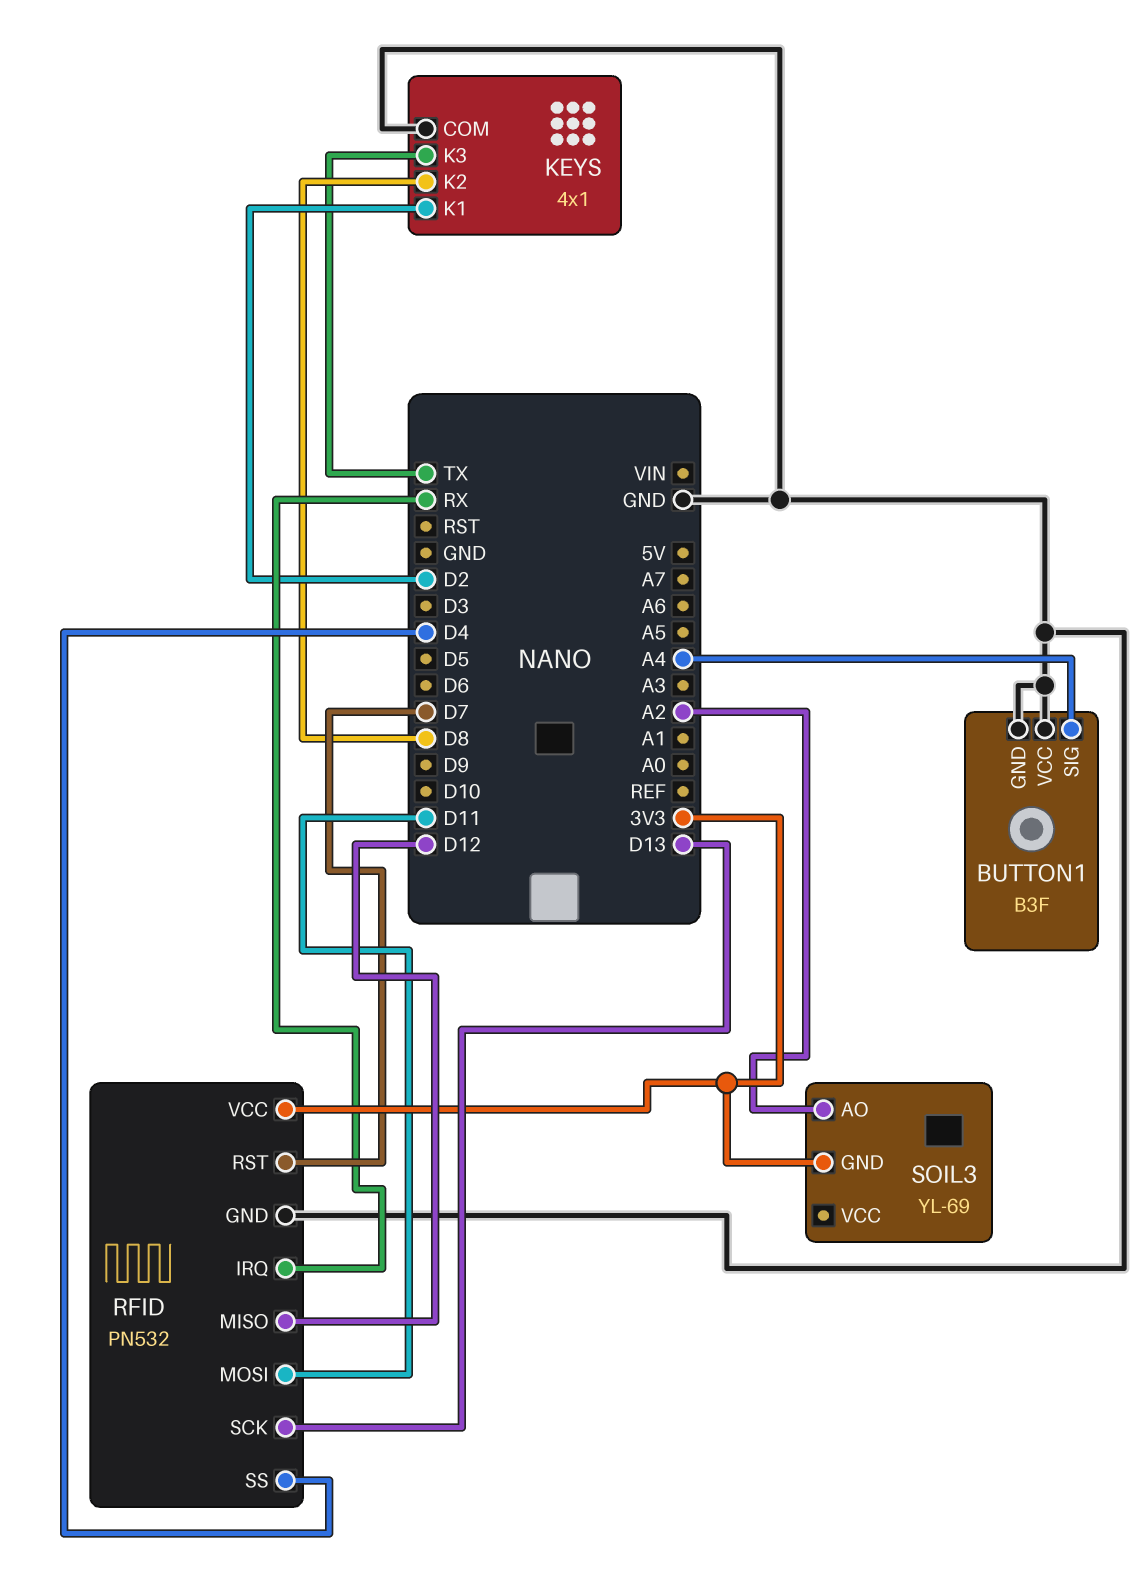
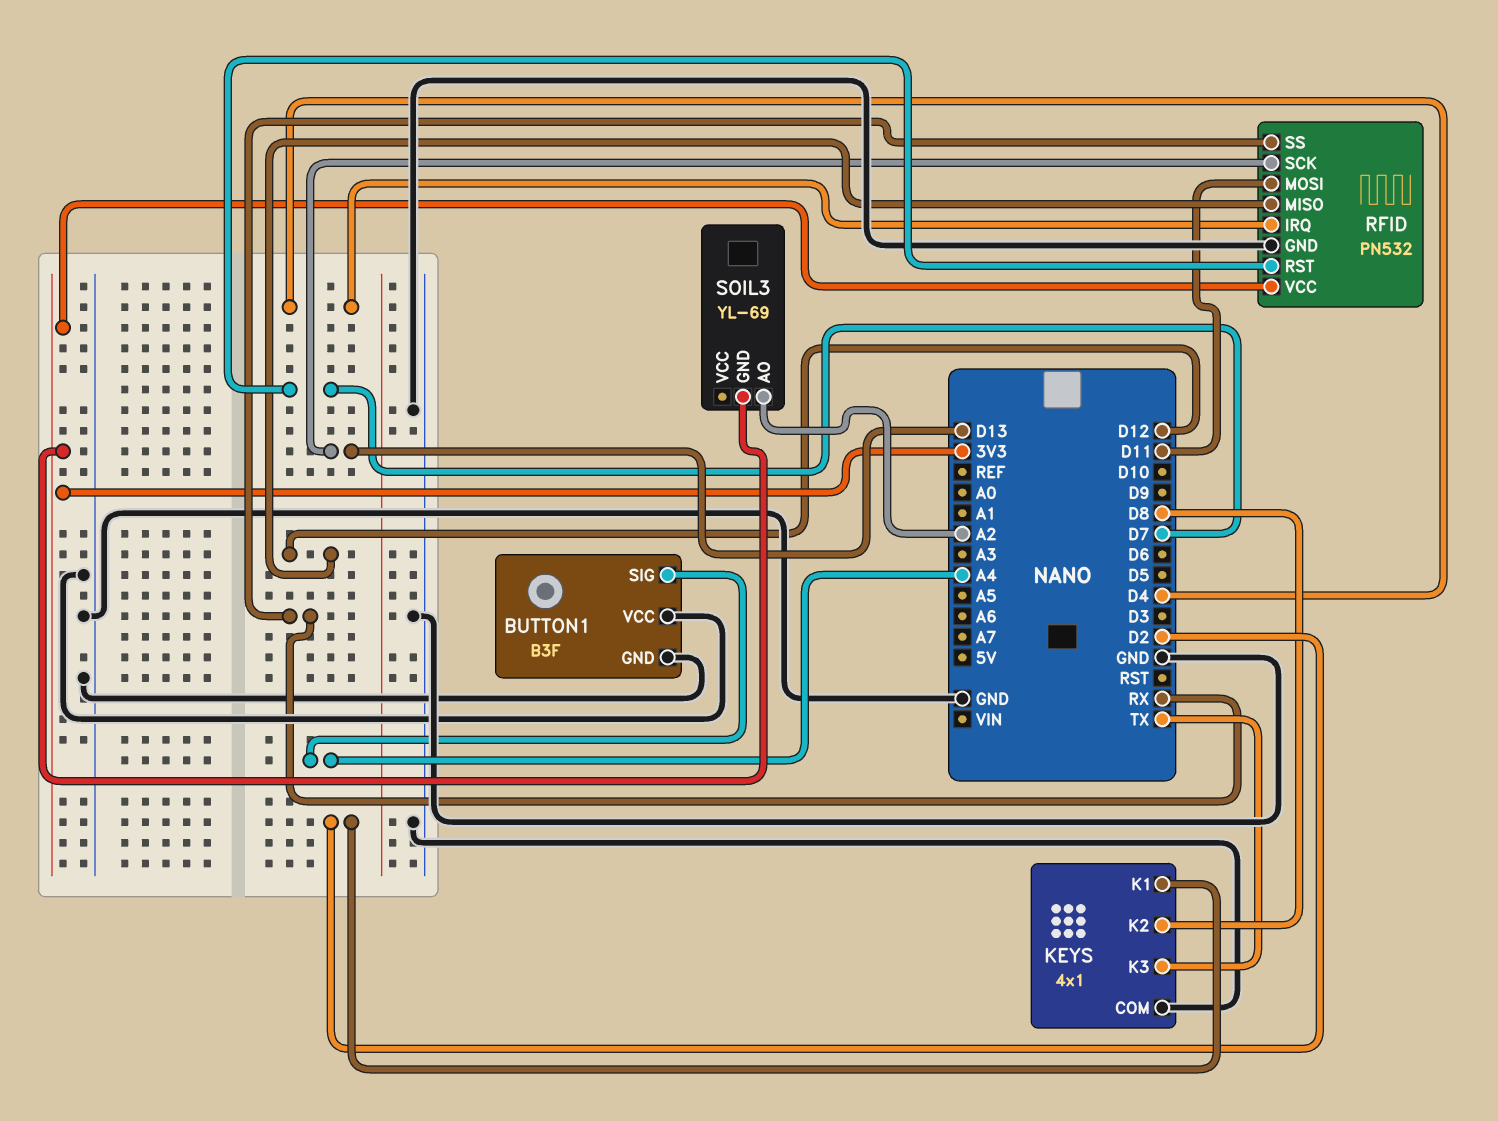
RFID pin IRQ: RX -> D4
RFID pin SS: D4 -> RX

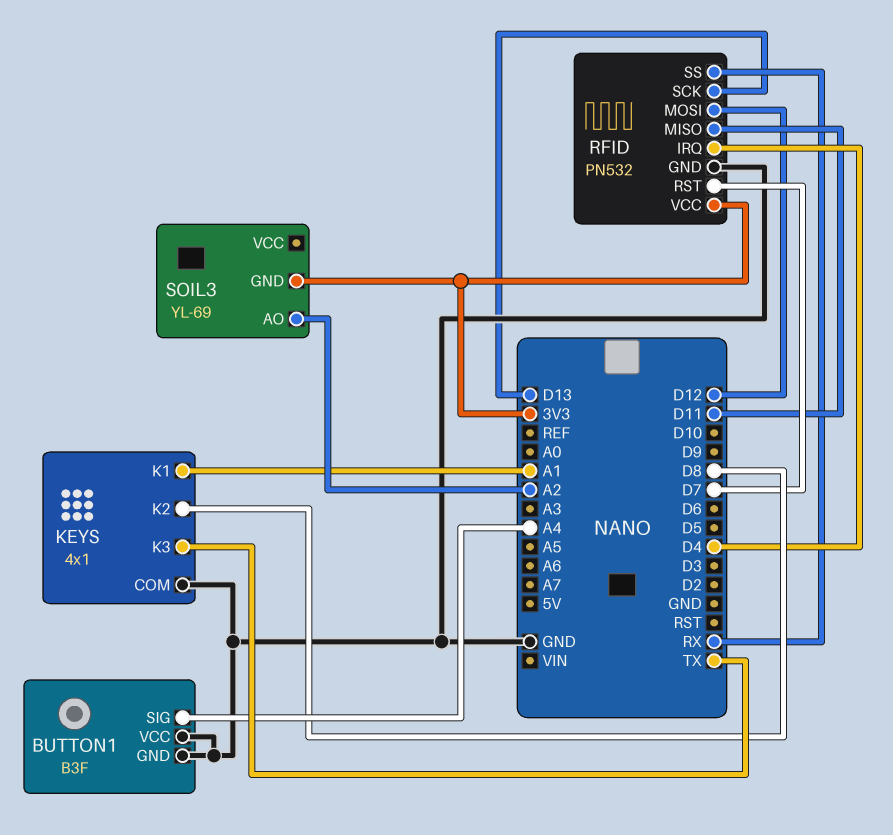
KEYS pin K1: D2 -> A1
RFID pin MISO: D12 -> D11
RFID pin MOSI: D11 -> D12

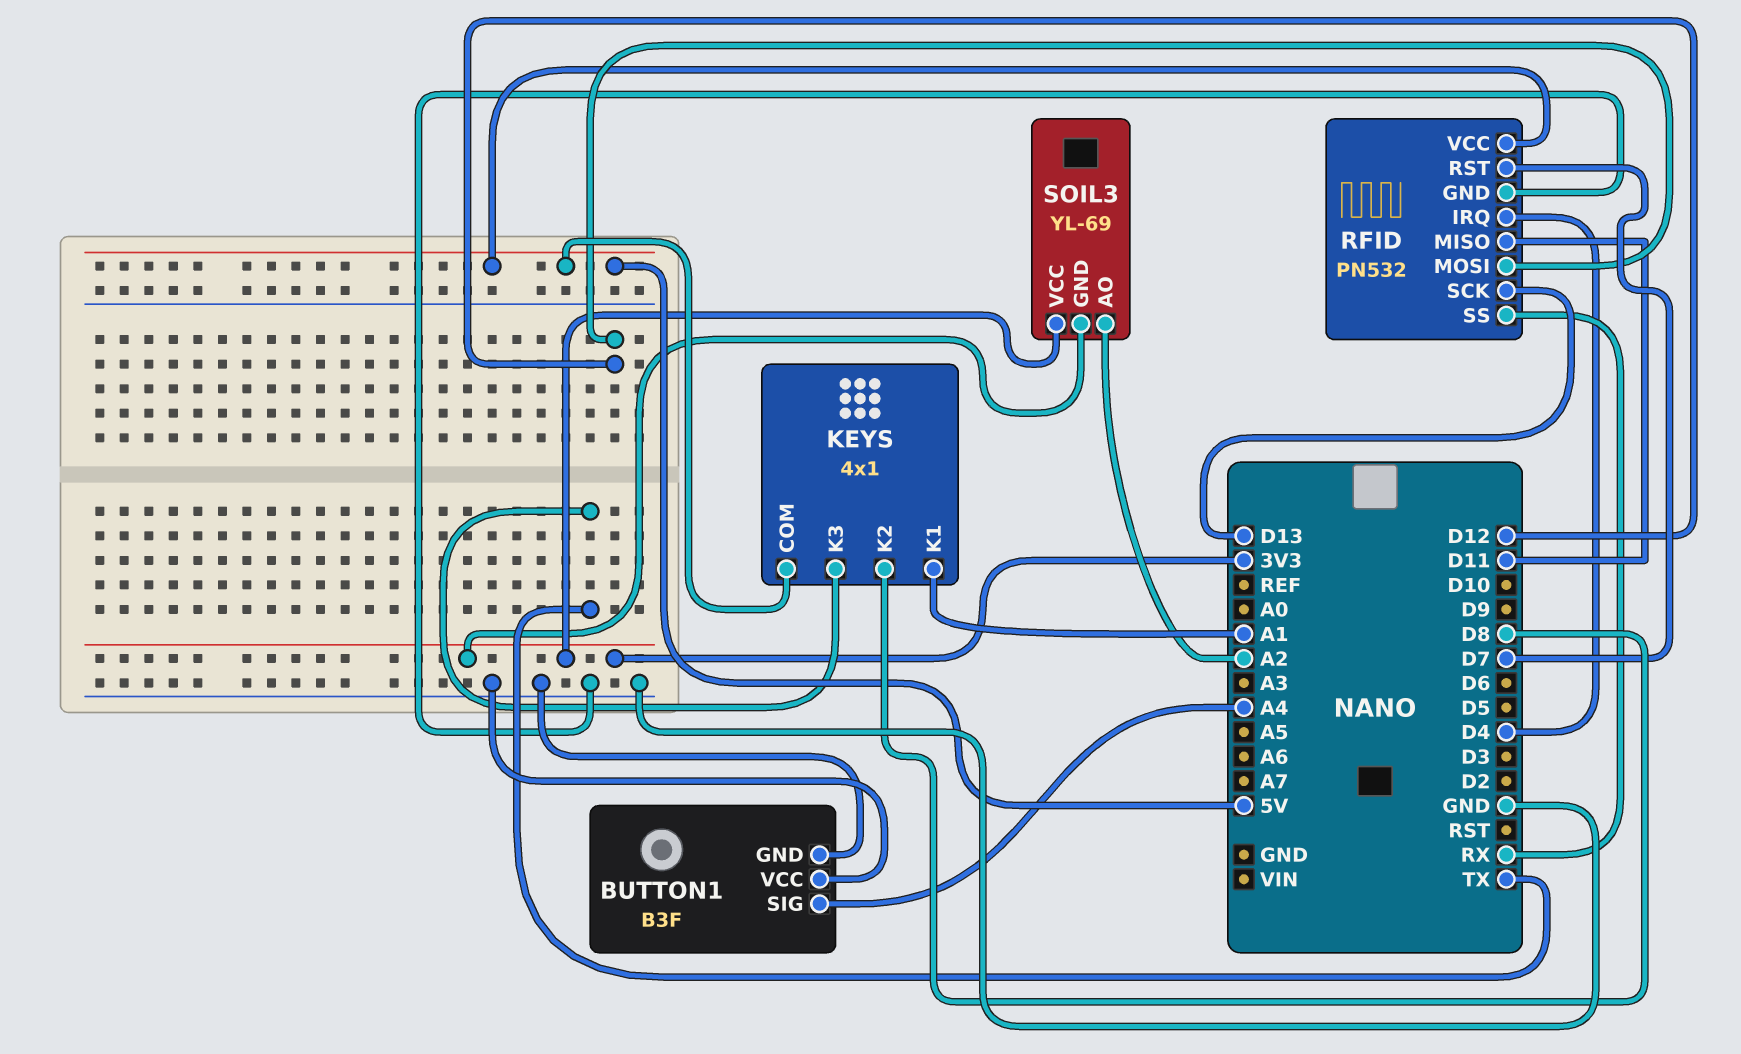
KEYS pin COM: GND -> 5V
RFID pin VCC: 3V3 -> 5V
SOIL3 pin VCC: none -> 3V3

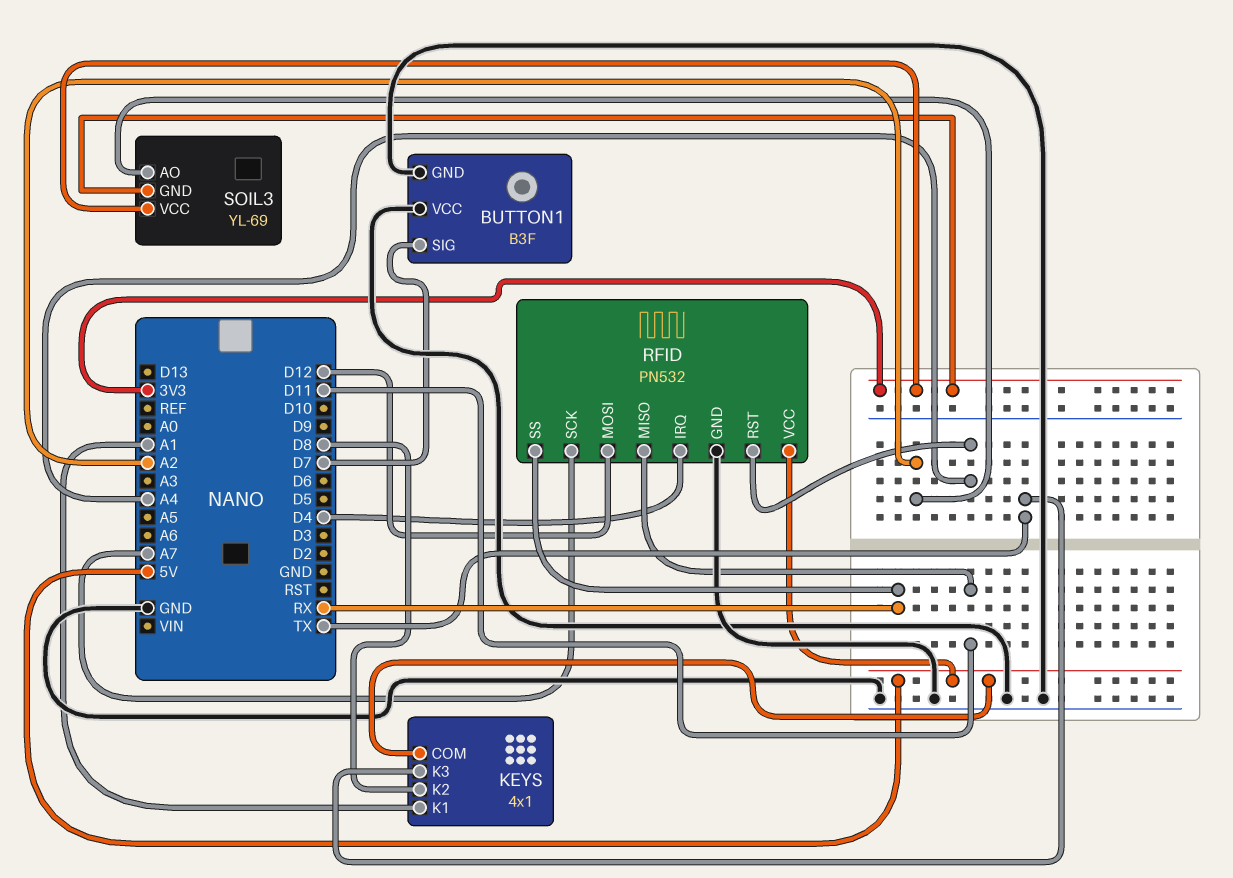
BUTTON1 pin SIG: A4 -> D7
RFID pin RST: D7 -> A4
RFID pin SCK: D13 -> A7

